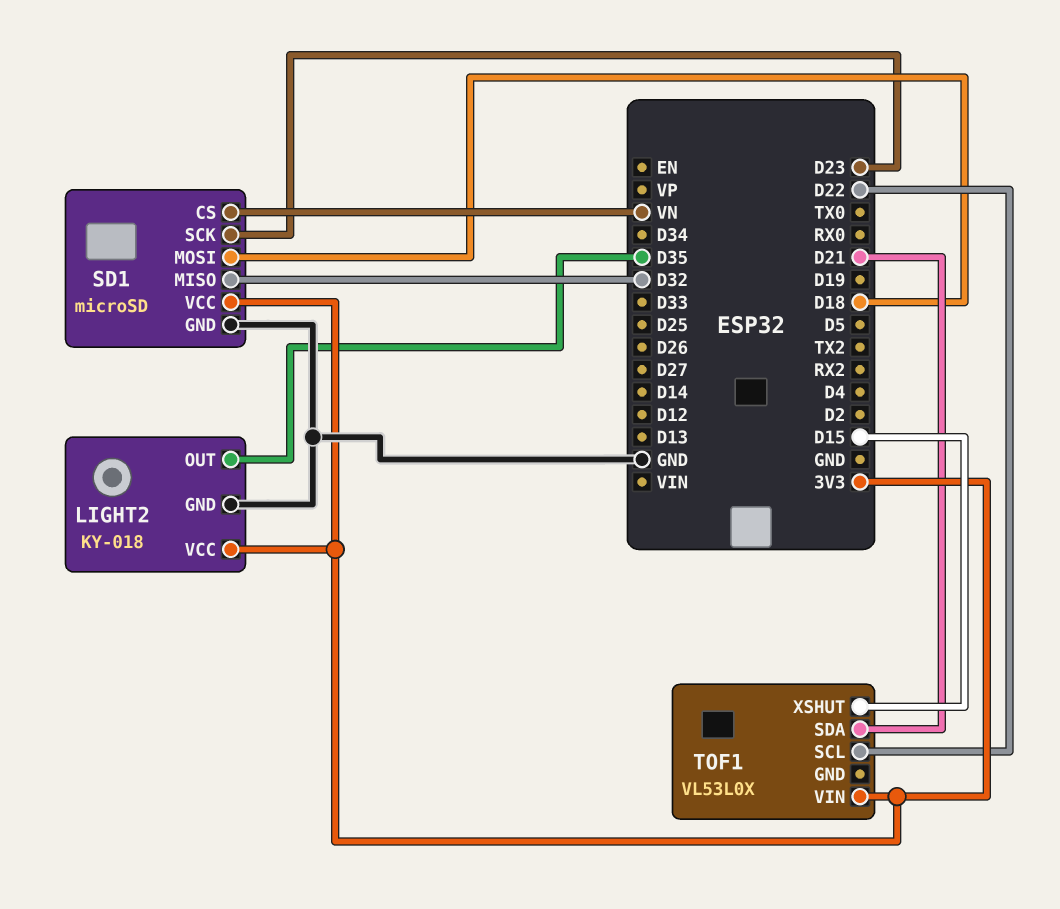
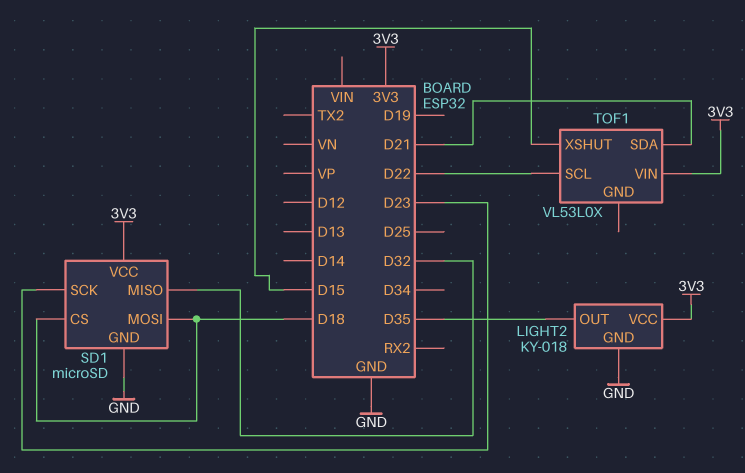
SD1 pin CS: VN -> D18

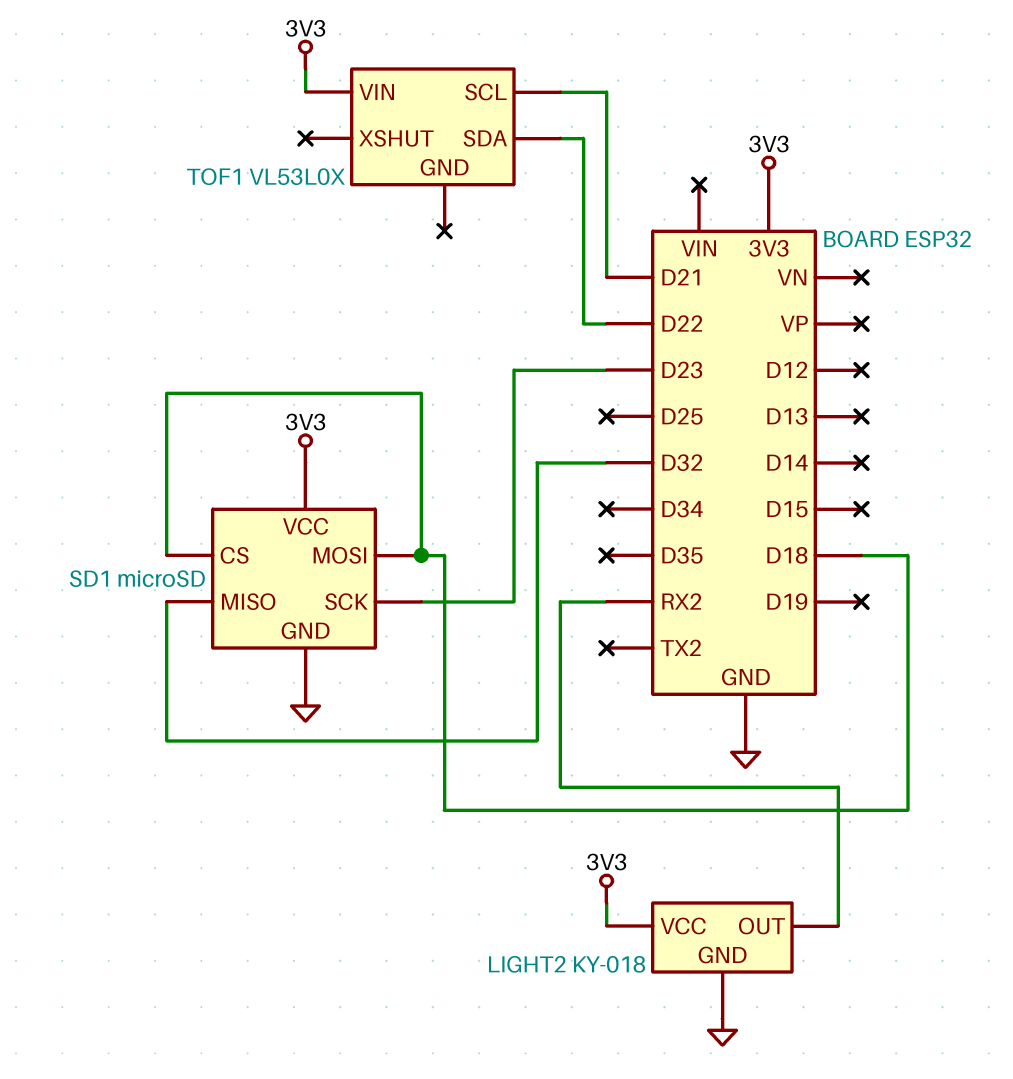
LIGHT2 pin OUT: D35 -> RX2
TOF1 pin SCL: D22 -> D21
TOF1 pin SDA: D21 -> D22
TOF1 pin XSHUT: D15 -> none

